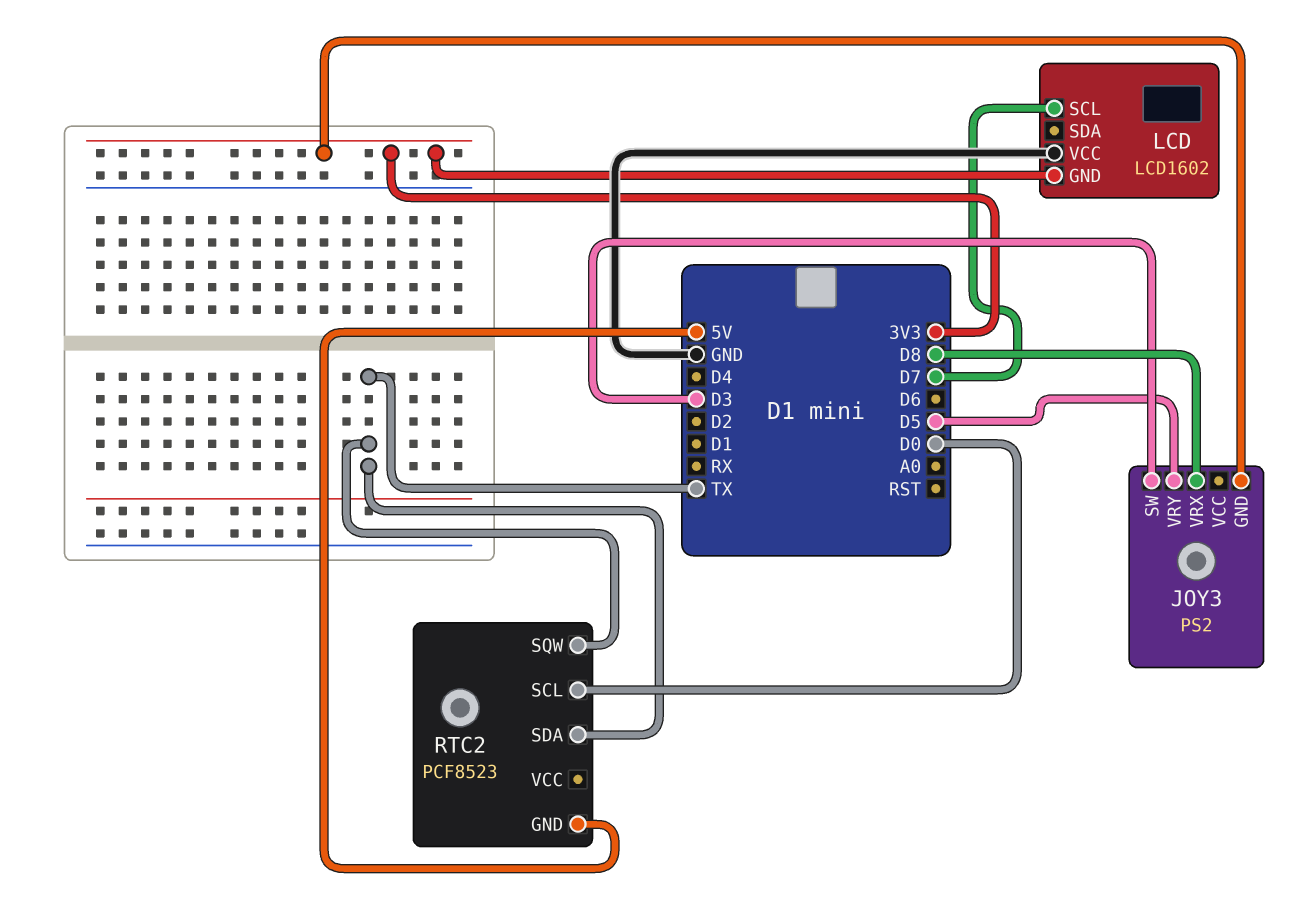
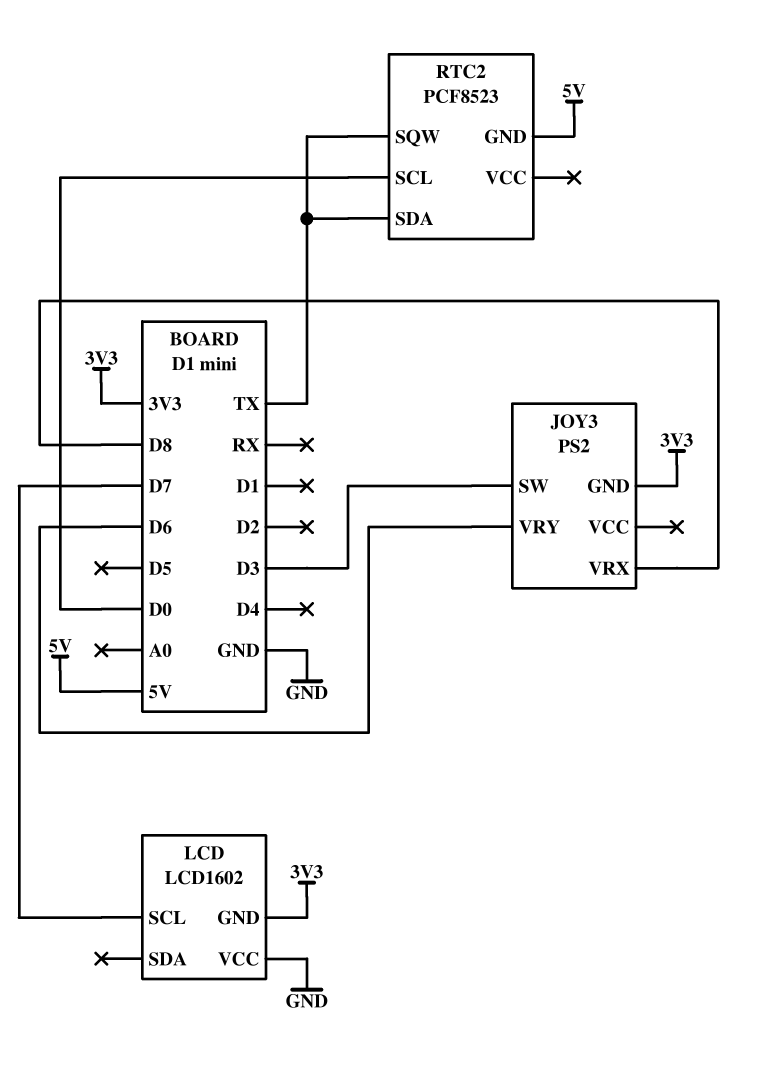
JOY3 pin VRY: D5 -> D6

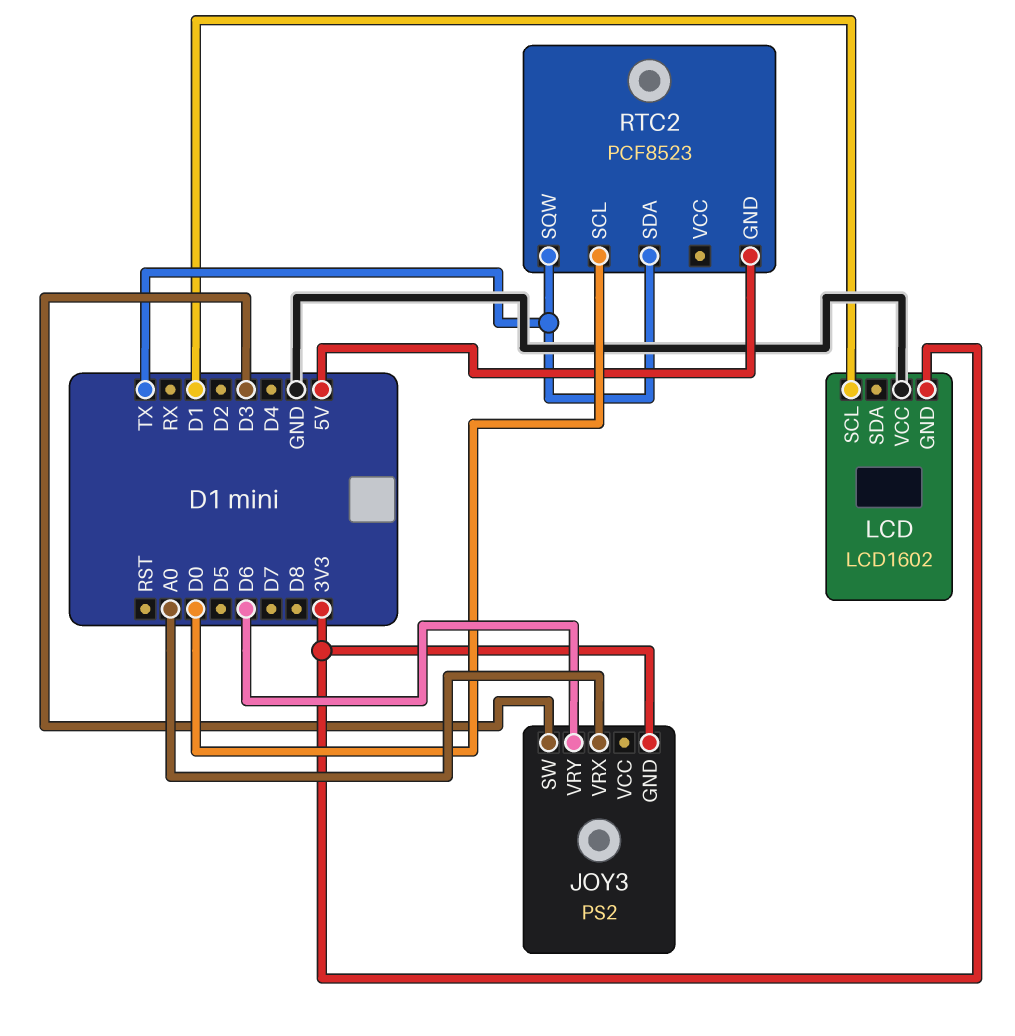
JOY3 pin VRX: D8 -> A0
LCD pin SCL: D7 -> D1

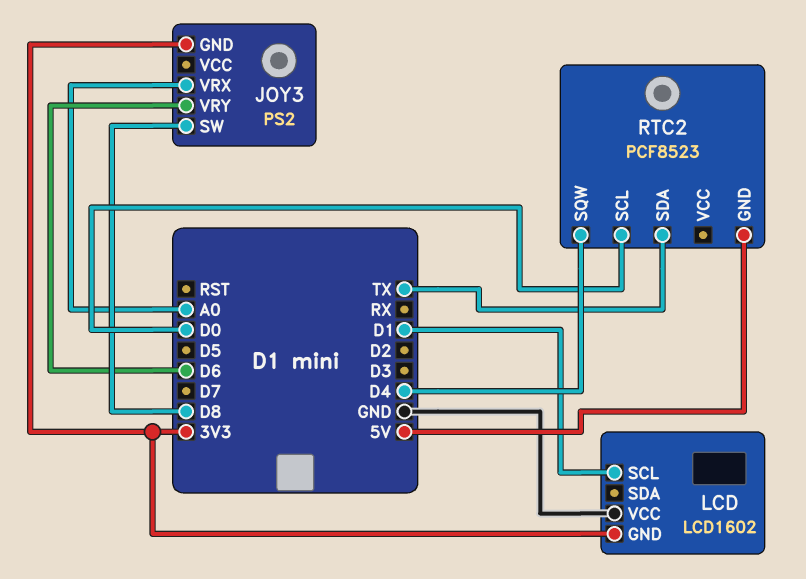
JOY3 pin SW: D3 -> D8
RTC2 pin SQW: TX -> D4

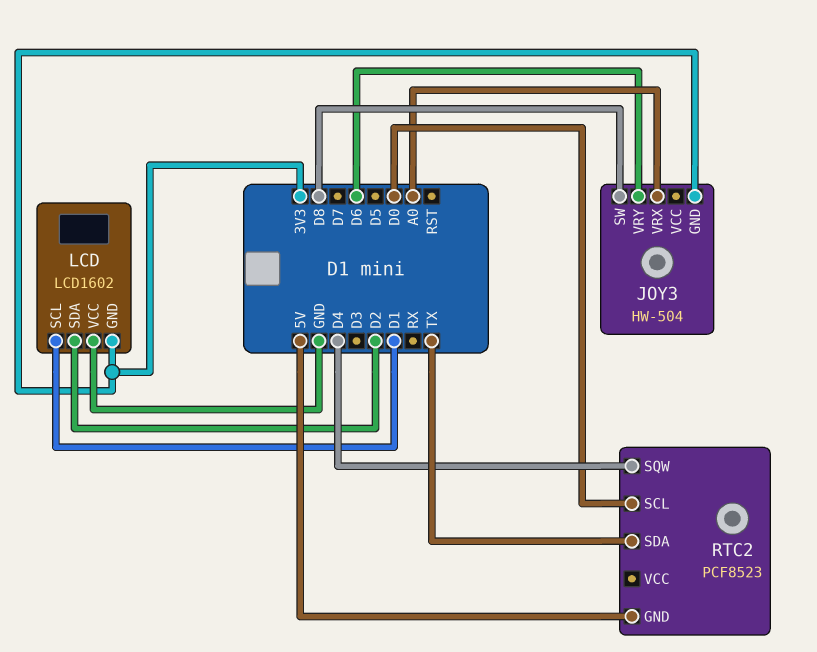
JOY3: PS2 -> HW-504
LCD pin SDA: none -> D2

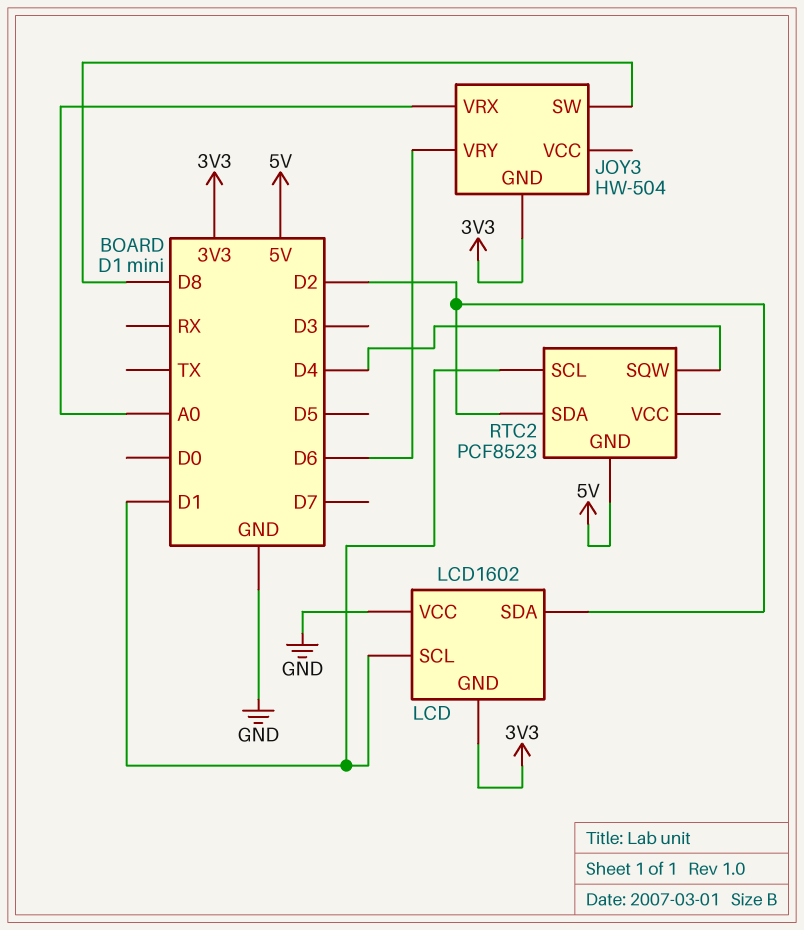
RTC2 pin SCL: D0 -> D1
RTC2 pin SDA: TX -> D2

